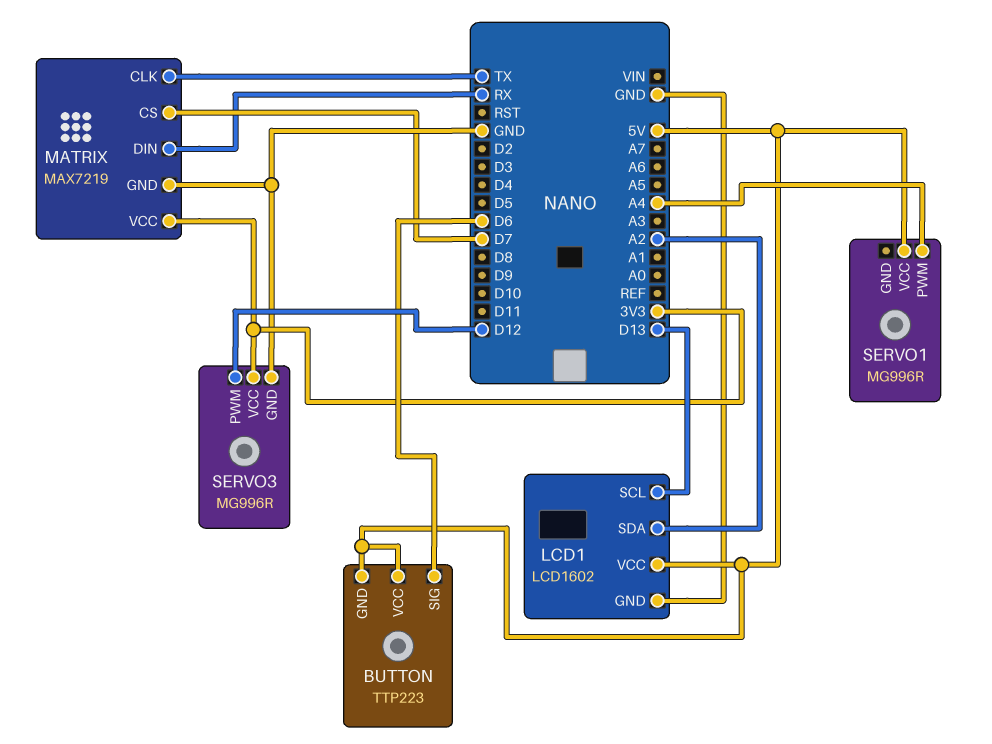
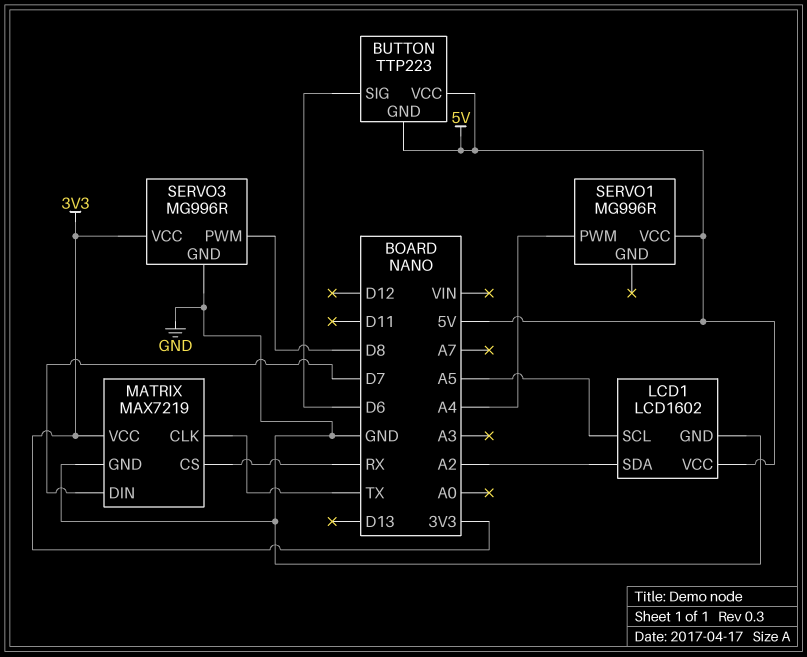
LCD1 pin SCL: D13 -> A5
MATRIX pin CS: D7 -> RX
MATRIX pin DIN: RX -> D7
SERVO3 pin PWM: D12 -> D8

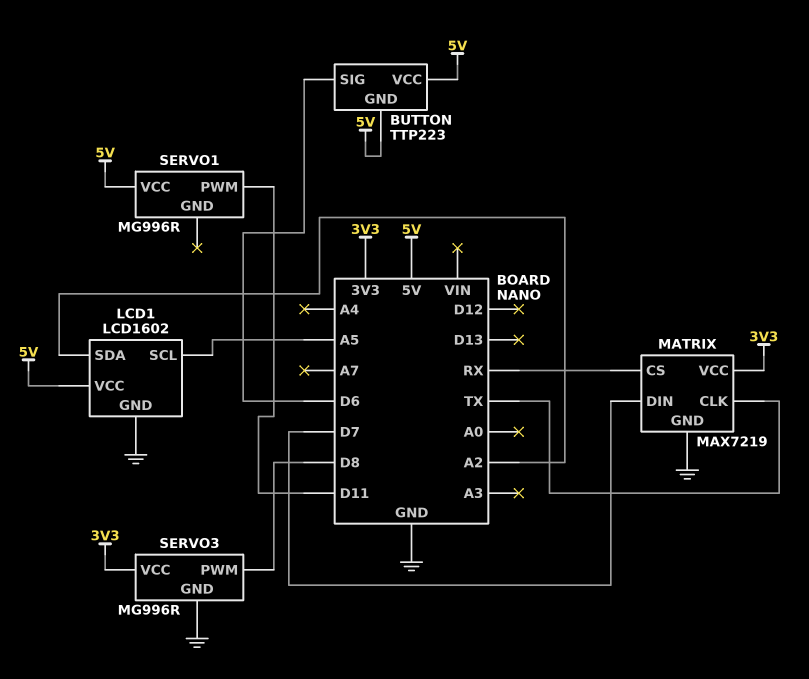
SERVO1 pin PWM: A4 -> D11

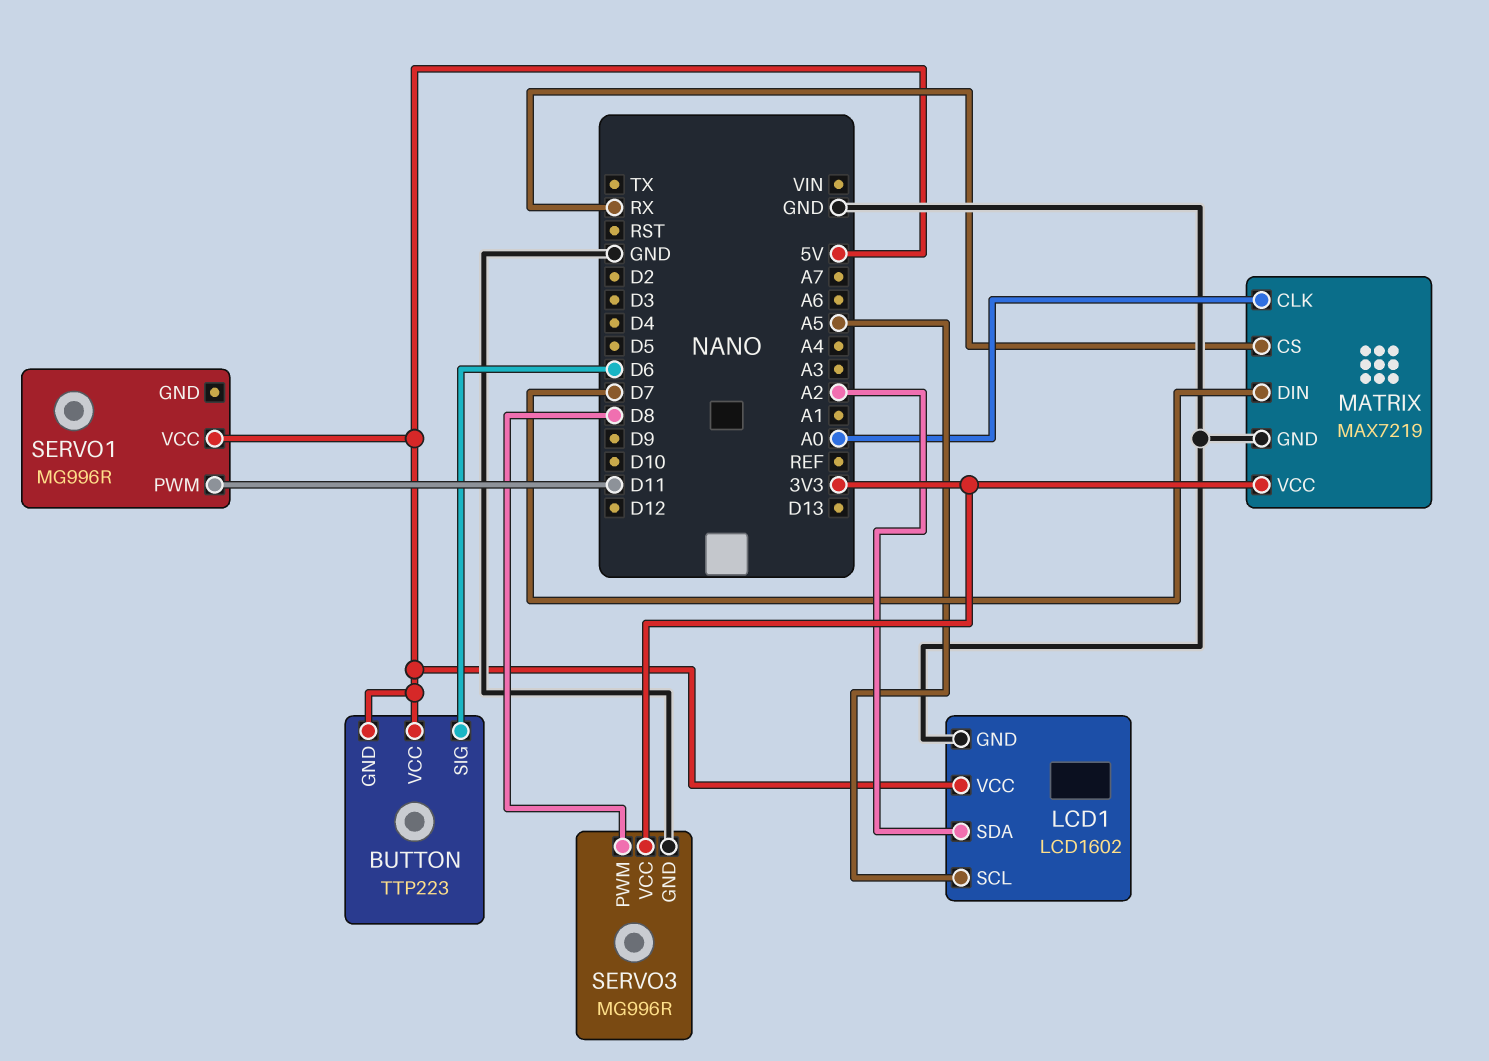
MATRIX pin CLK: TX -> A0

